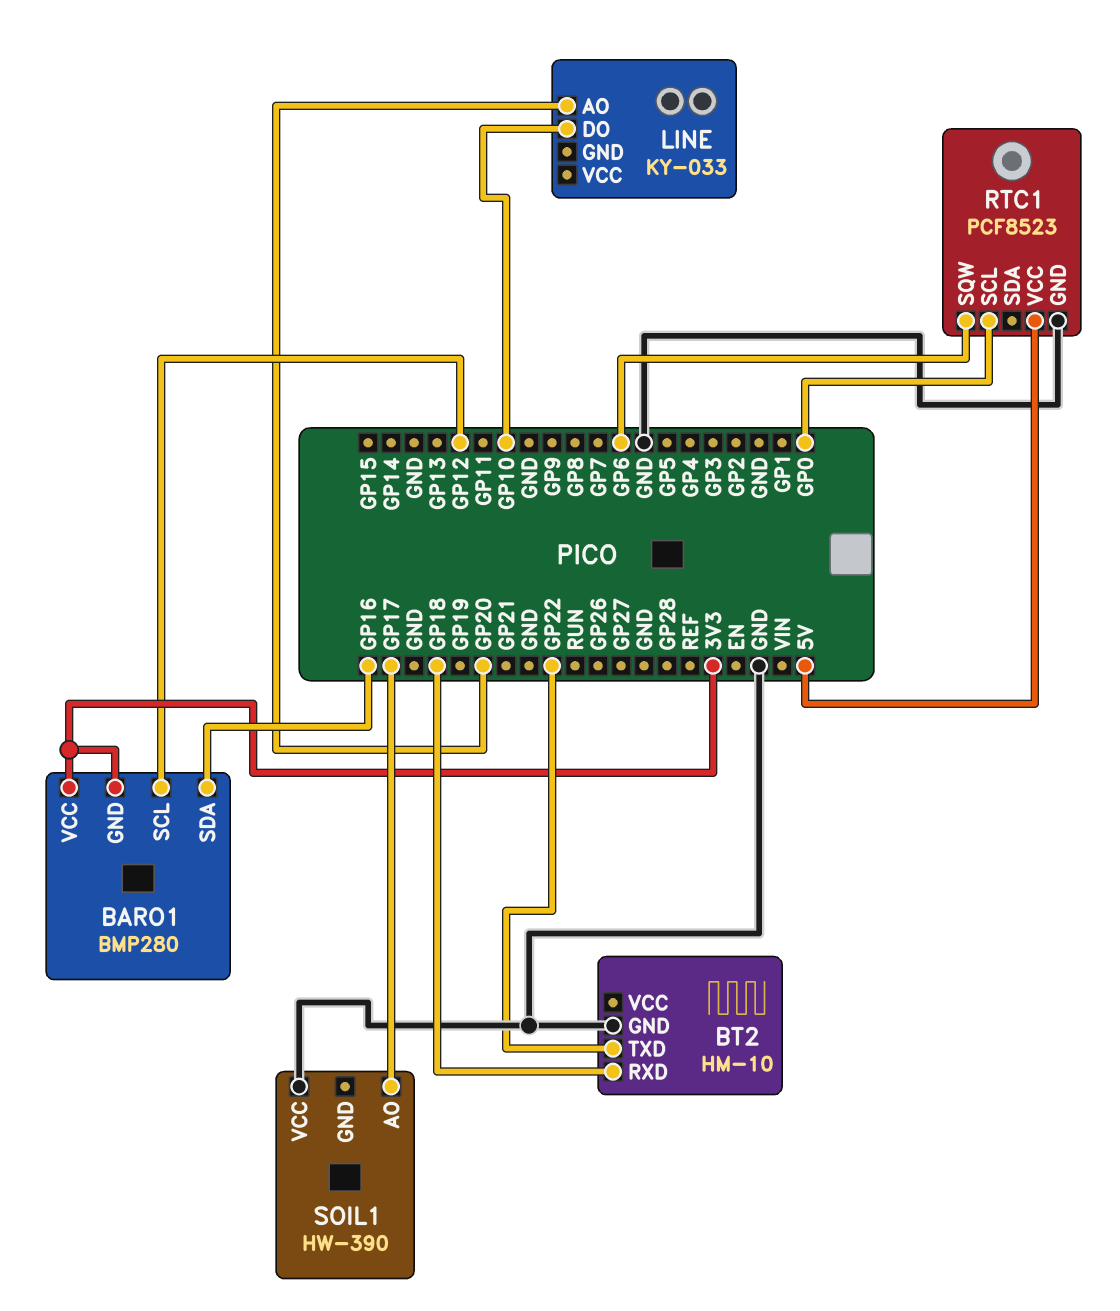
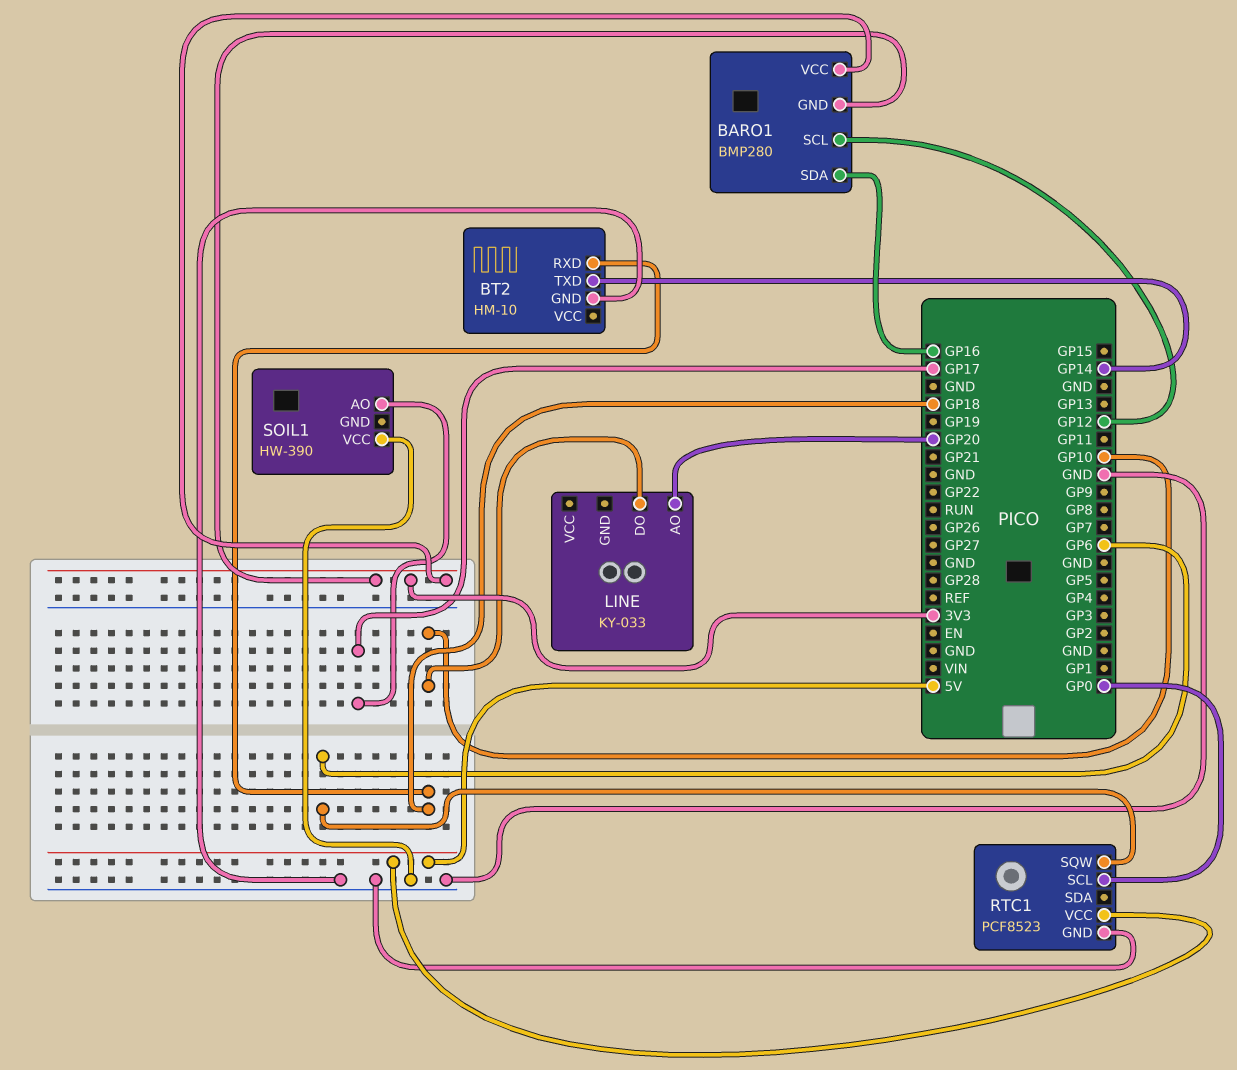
BT2 pin TXD: GP22 -> GP14

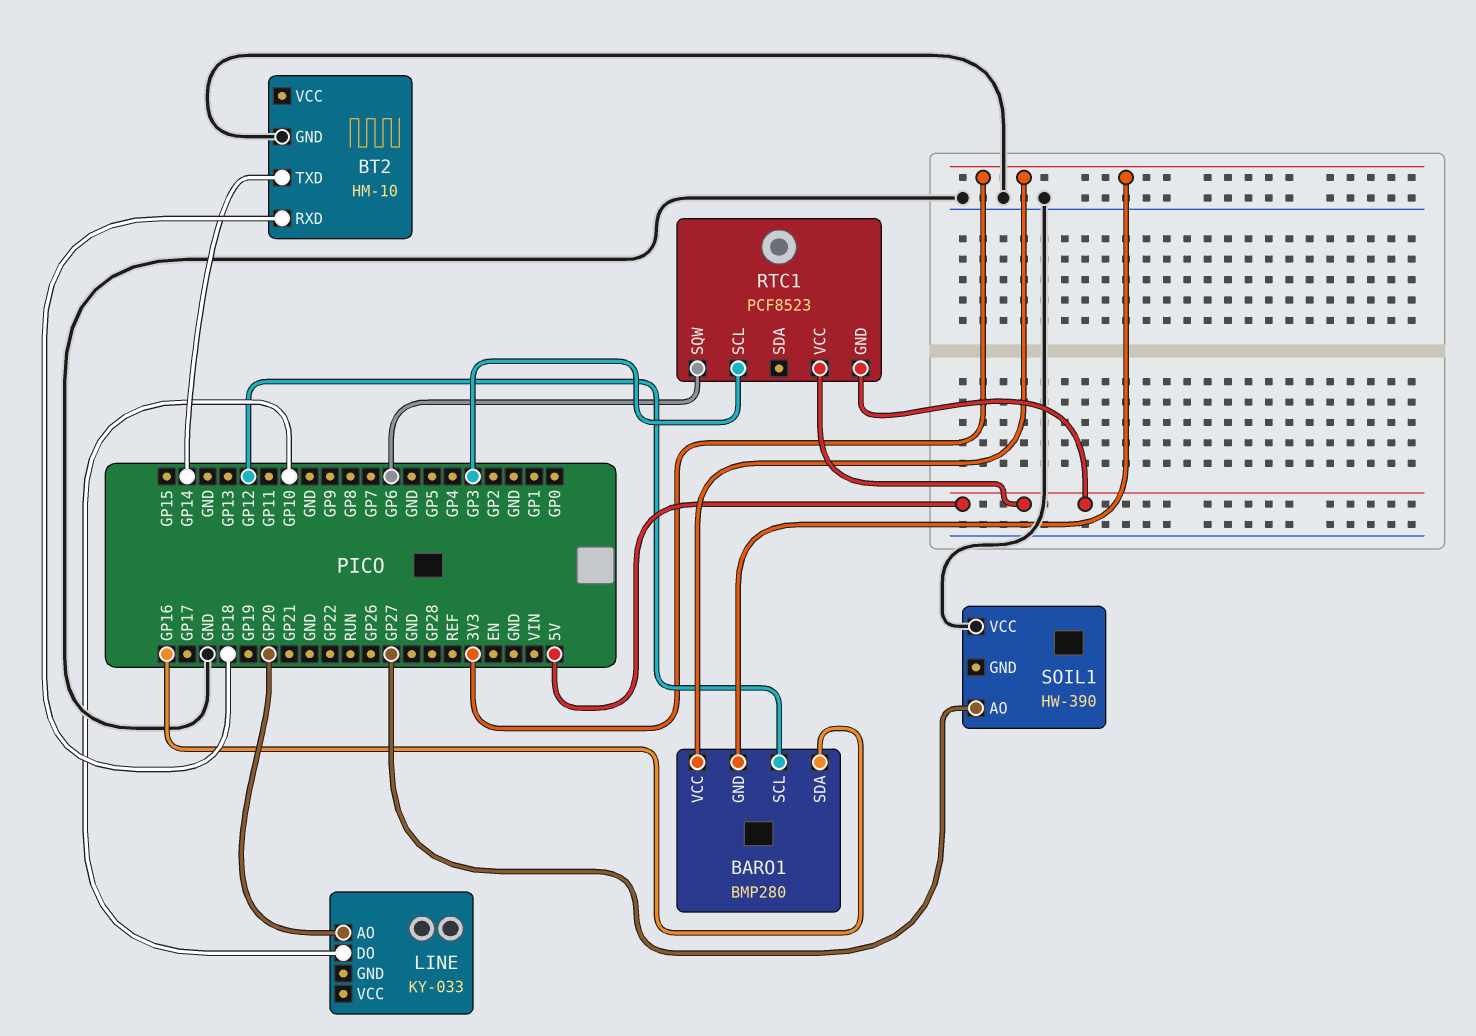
RTC1 pin GND: GND -> 5V
RTC1 pin SCL: GP0 -> GP3
SOIL1 pin AO: GP17 -> GP27

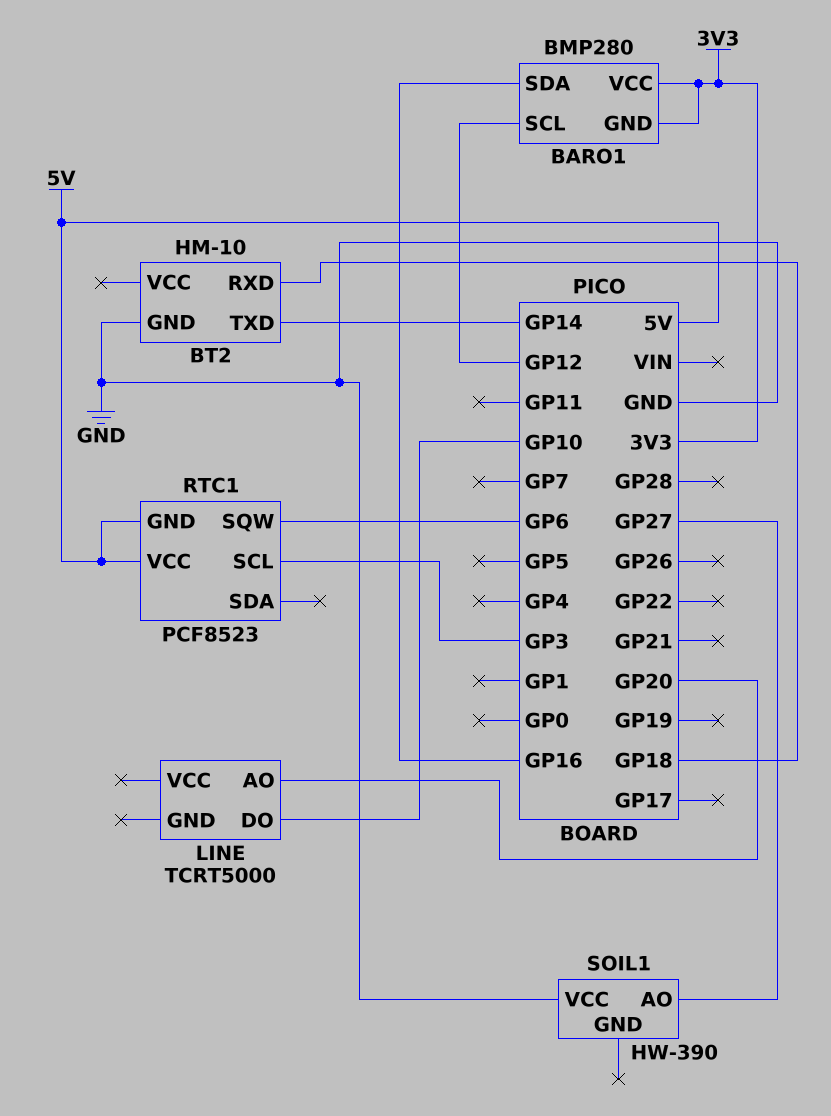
LINE: KY-033 -> TCRT5000

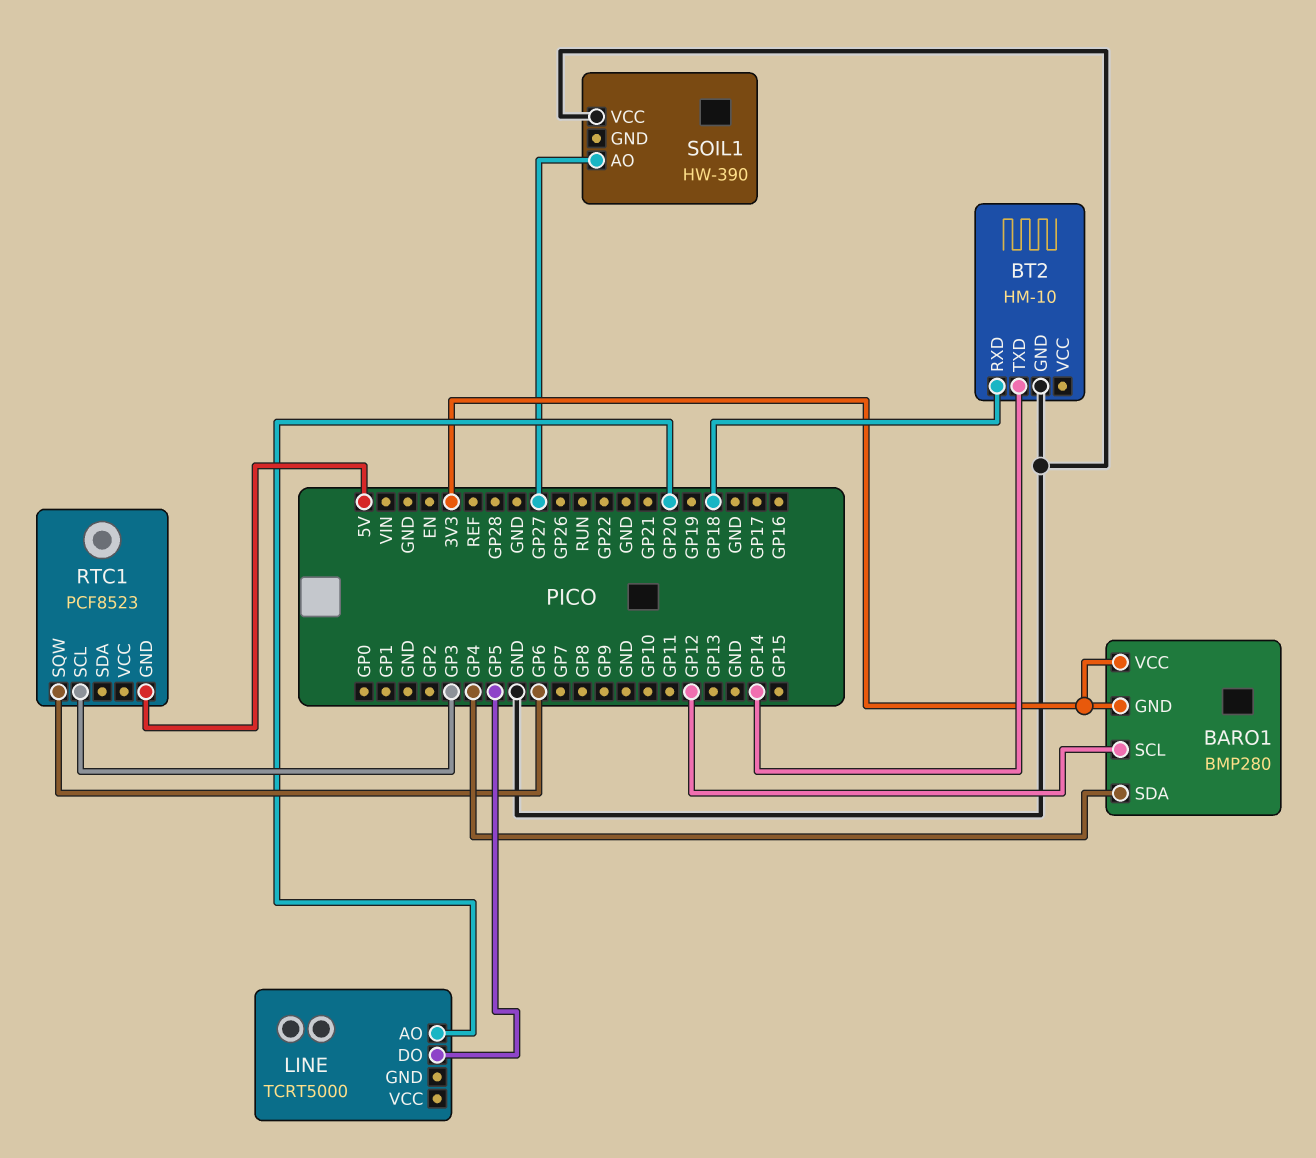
BARO1 pin SDA: GP16 -> GP4
LINE pin DO: GP10 -> GP5
RTC1 pin VCC: 5V -> none

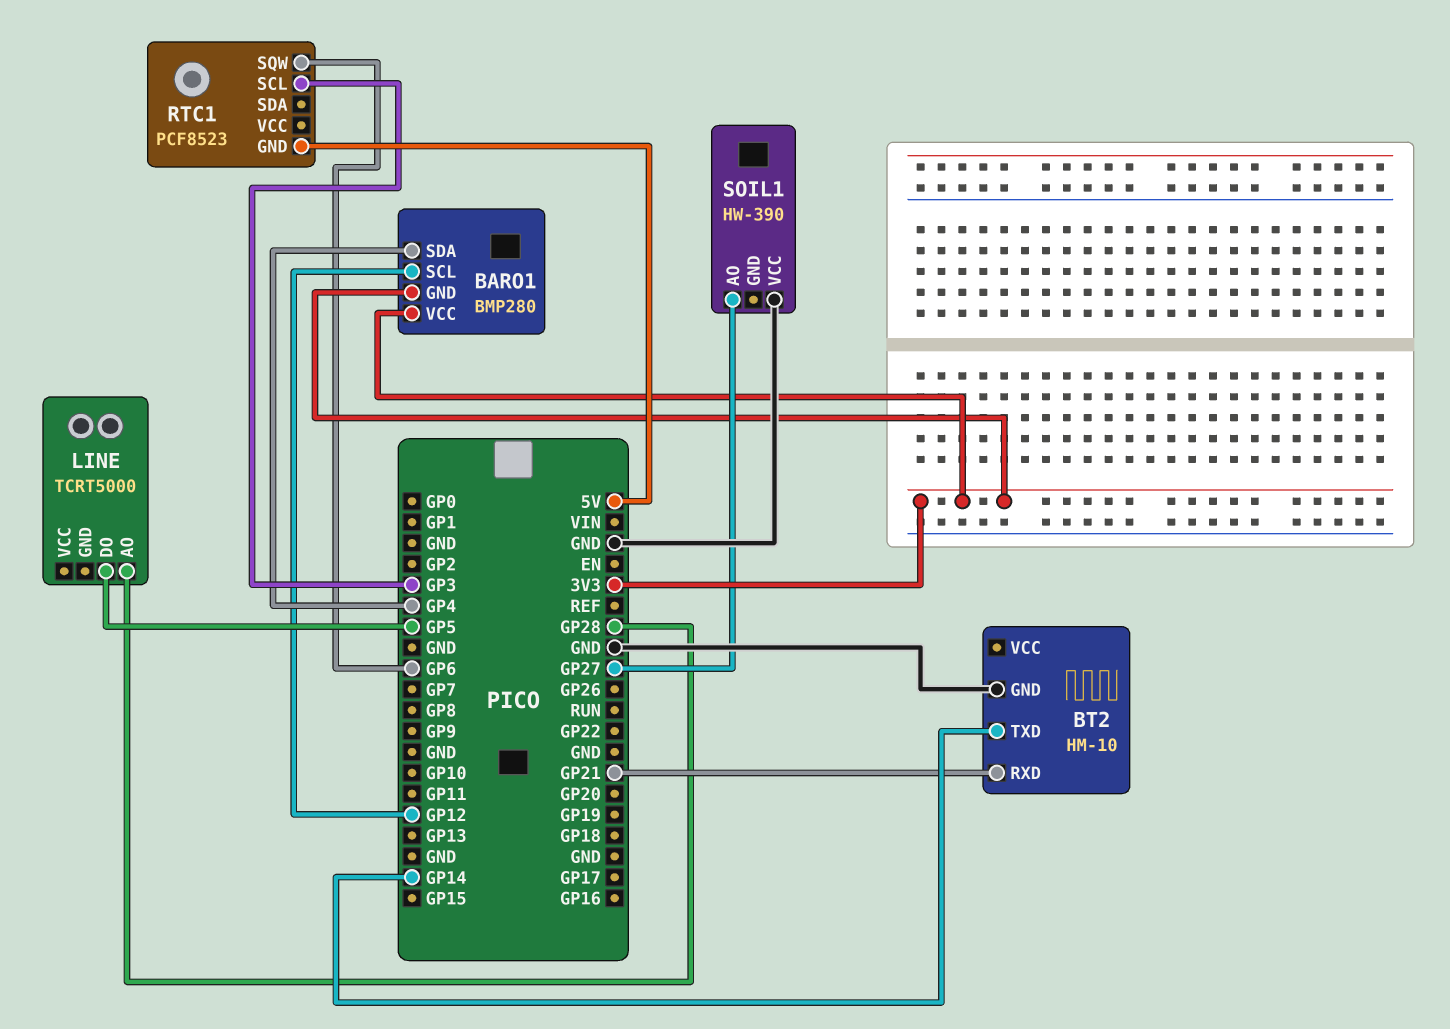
BT2 pin RXD: GP18 -> GP21
LINE pin AO: GP20 -> GP28

